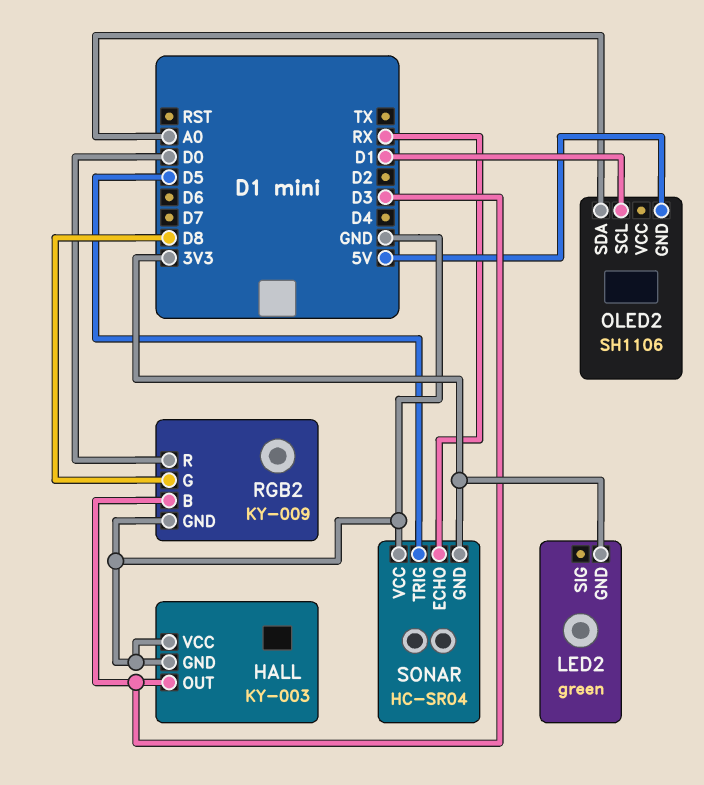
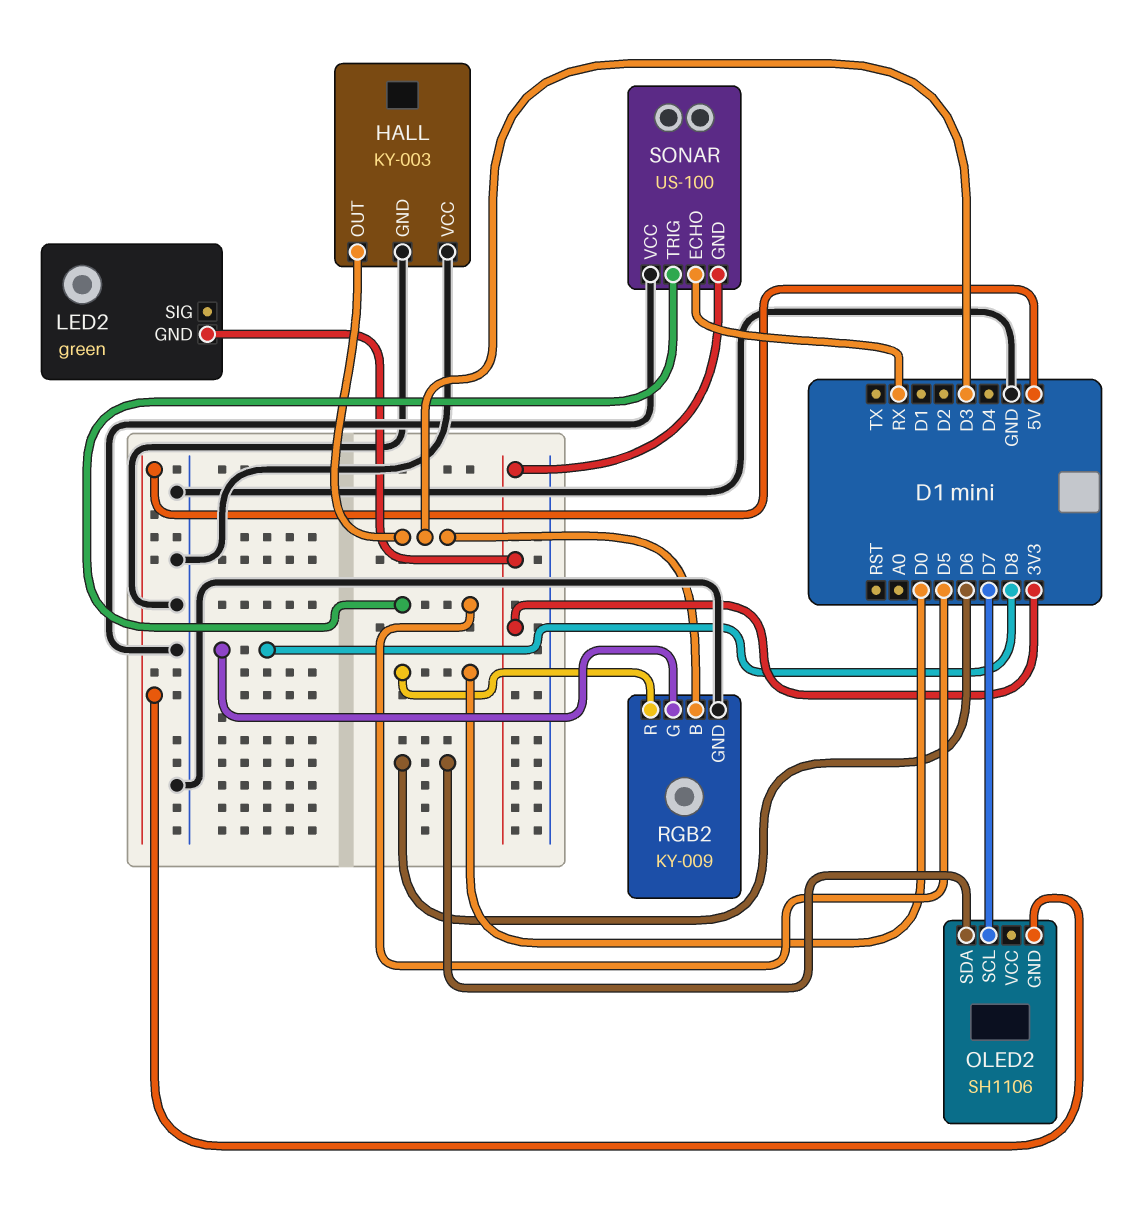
OLED2 pin SCL: D1 -> D7
OLED2 pin SDA: A0 -> D6
SONAR: HC-SR04 -> US-100

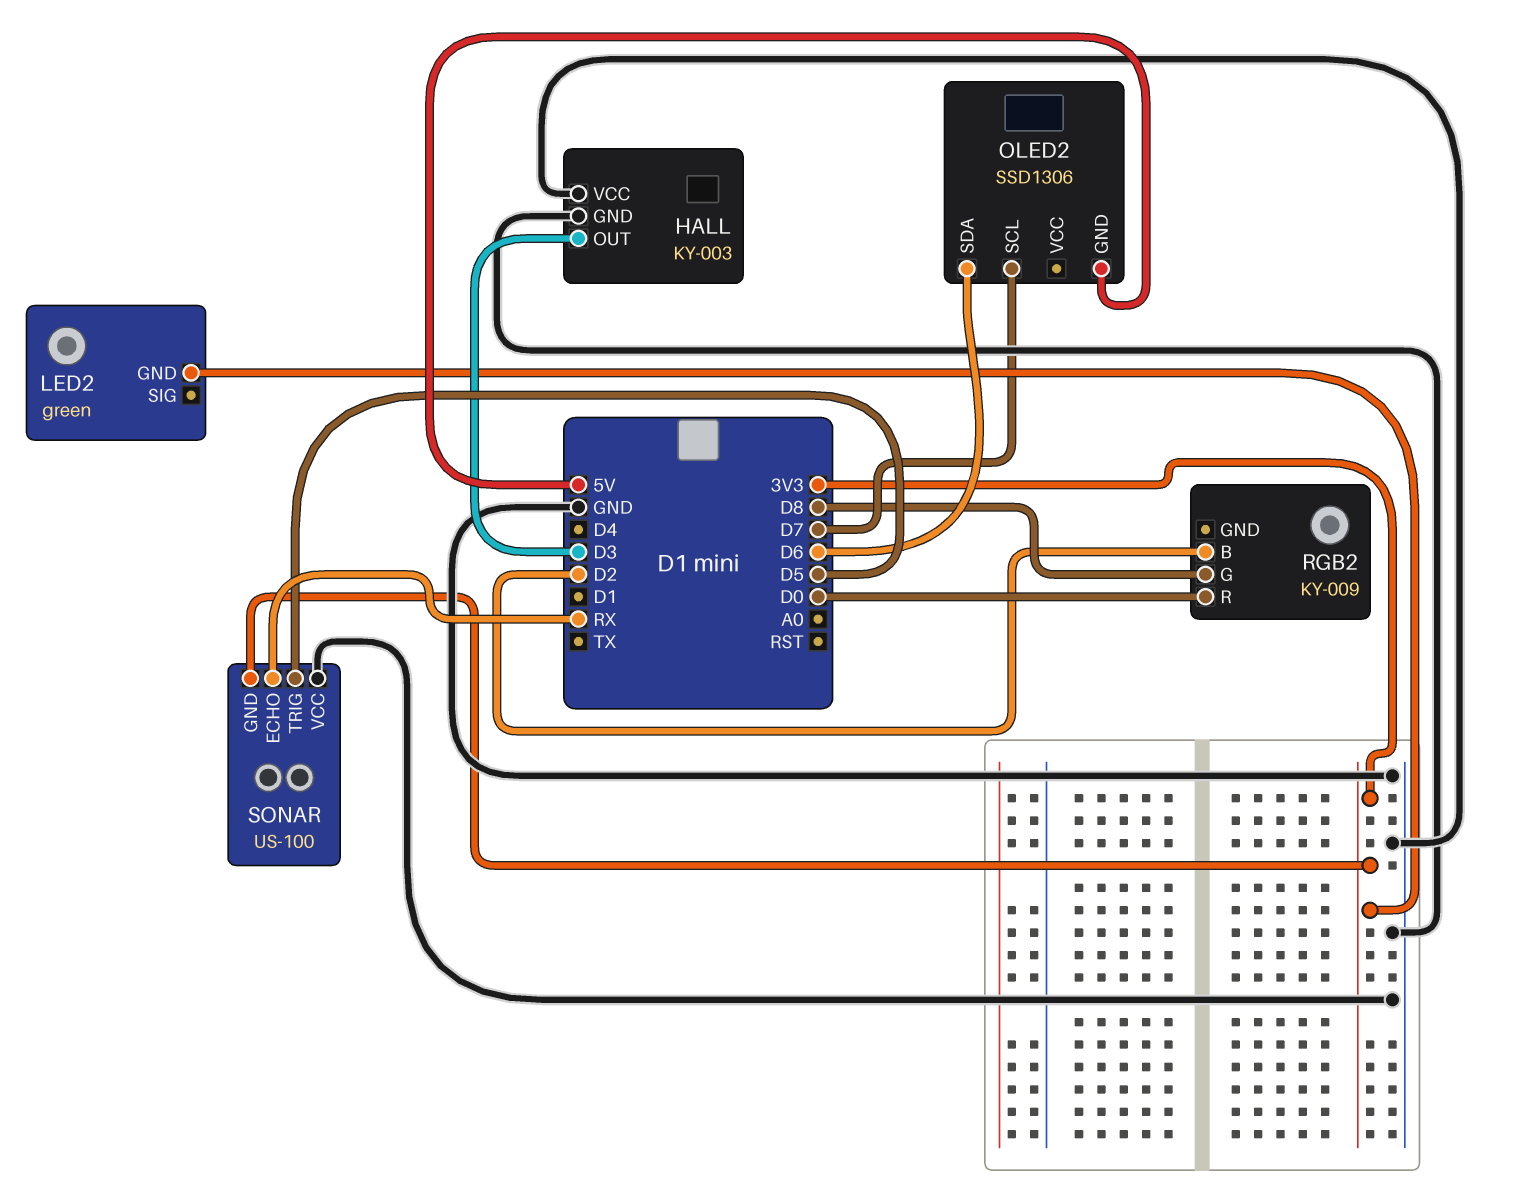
OLED2: SH1106 -> SSD1306
RGB2 pin B: D3 -> D2
RGB2 pin GND: GND -> none

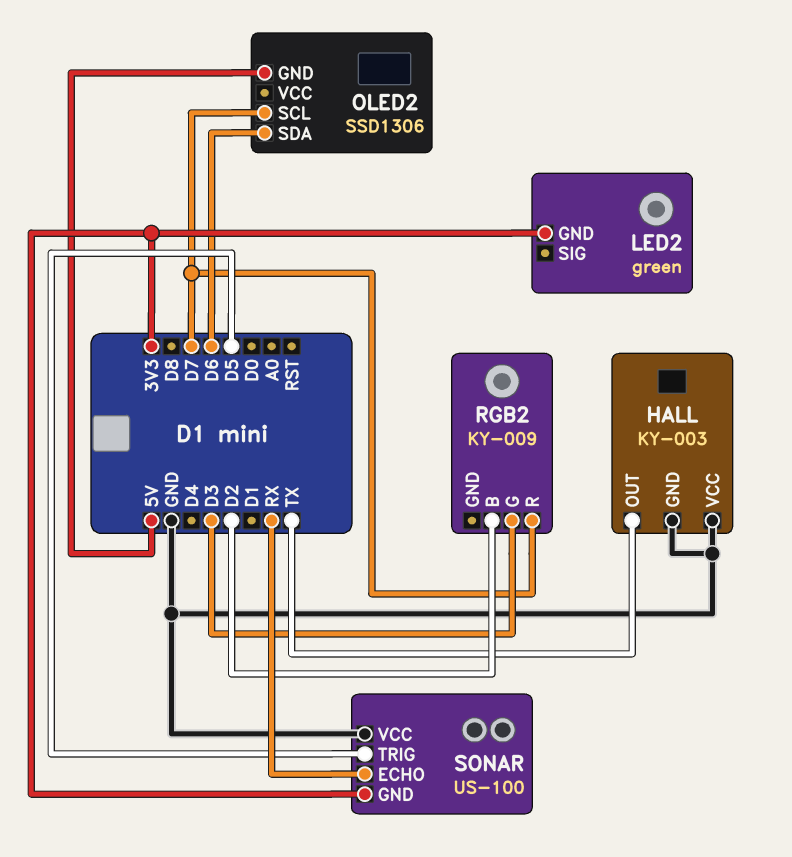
HALL pin OUT: D3 -> TX
RGB2 pin G: D8 -> D3
RGB2 pin R: D0 -> D7

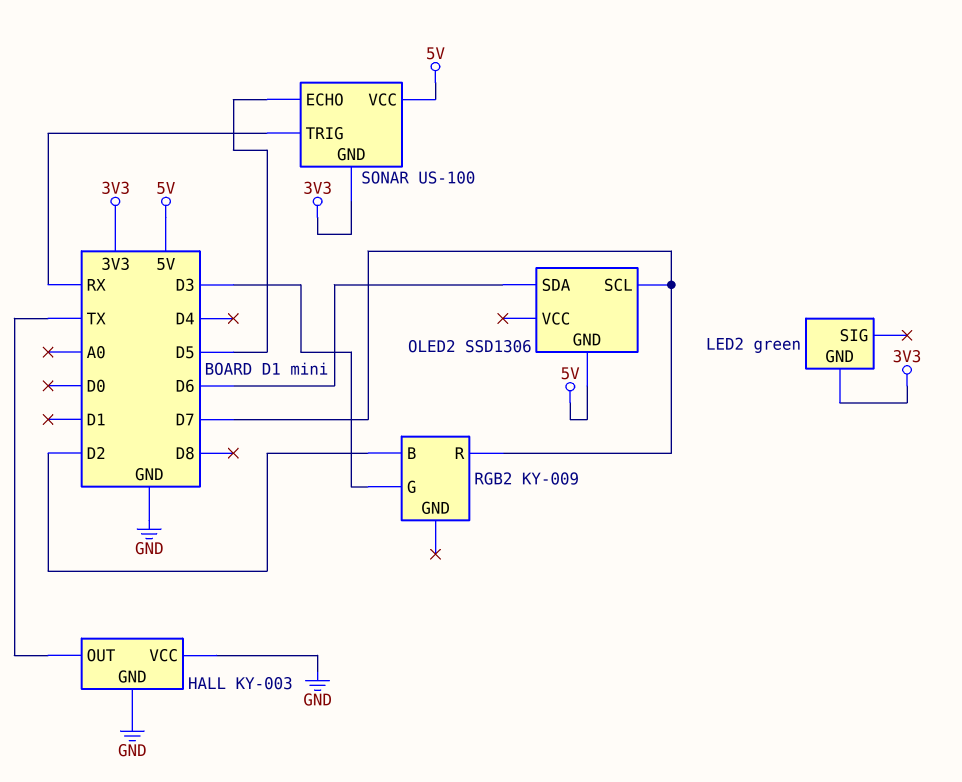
SONAR pin ECHO: RX -> D5
SONAR pin TRIG: D5 -> RX
SONAR pin VCC: GND -> 5V

